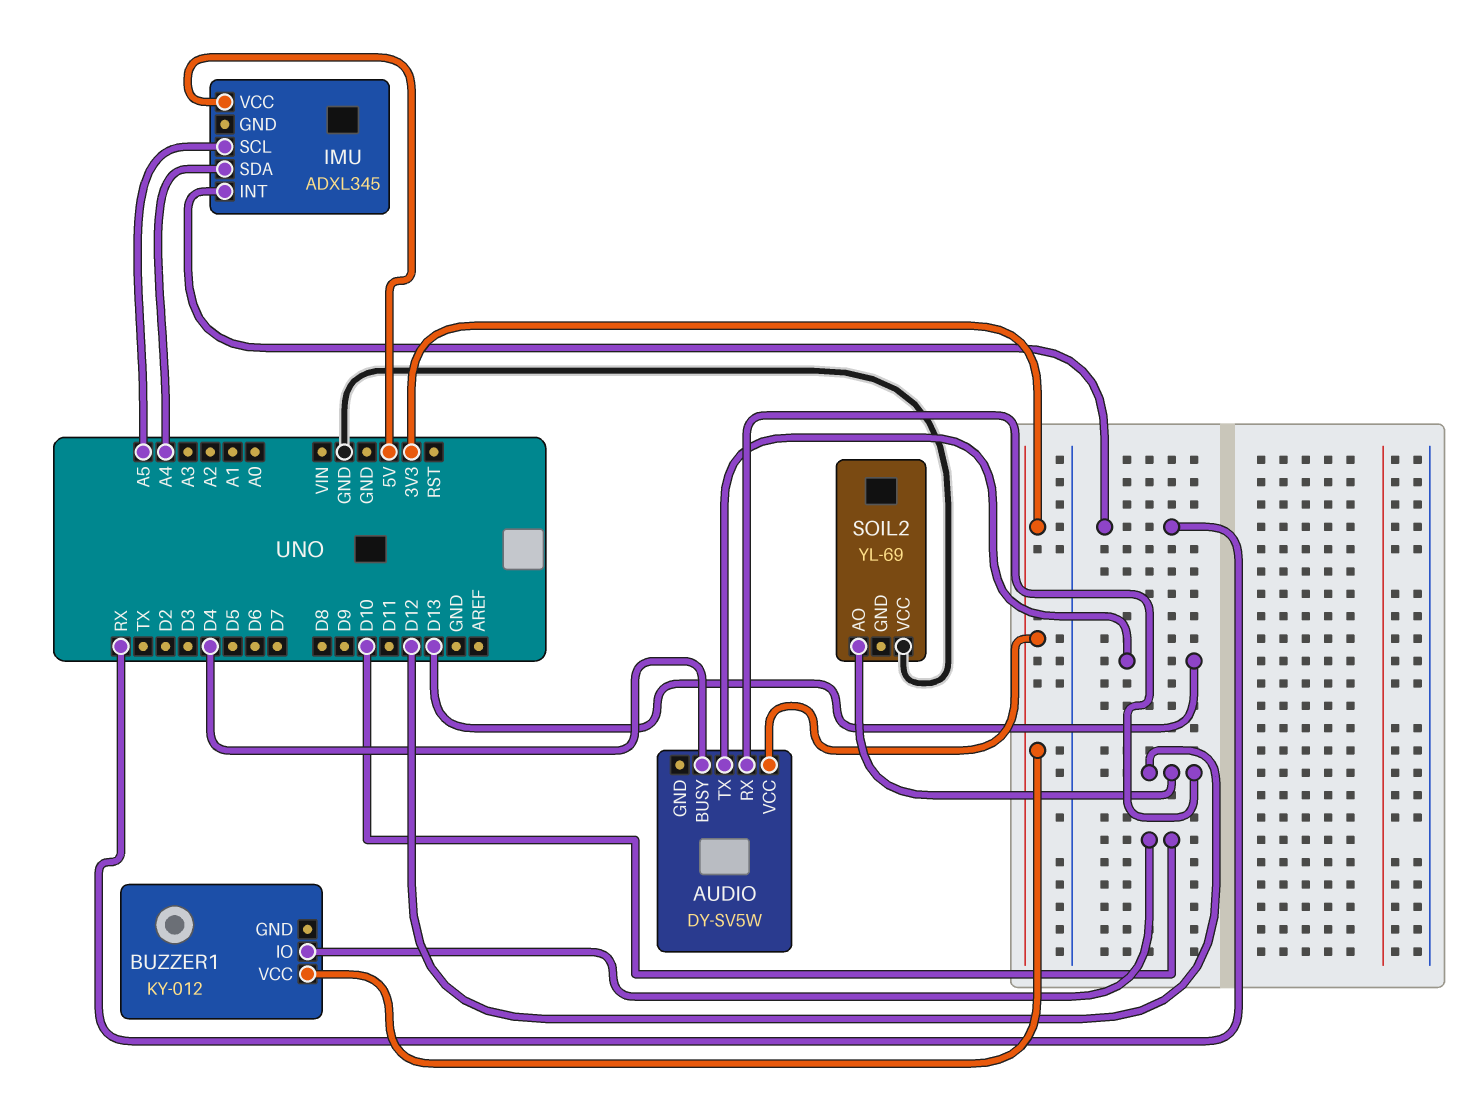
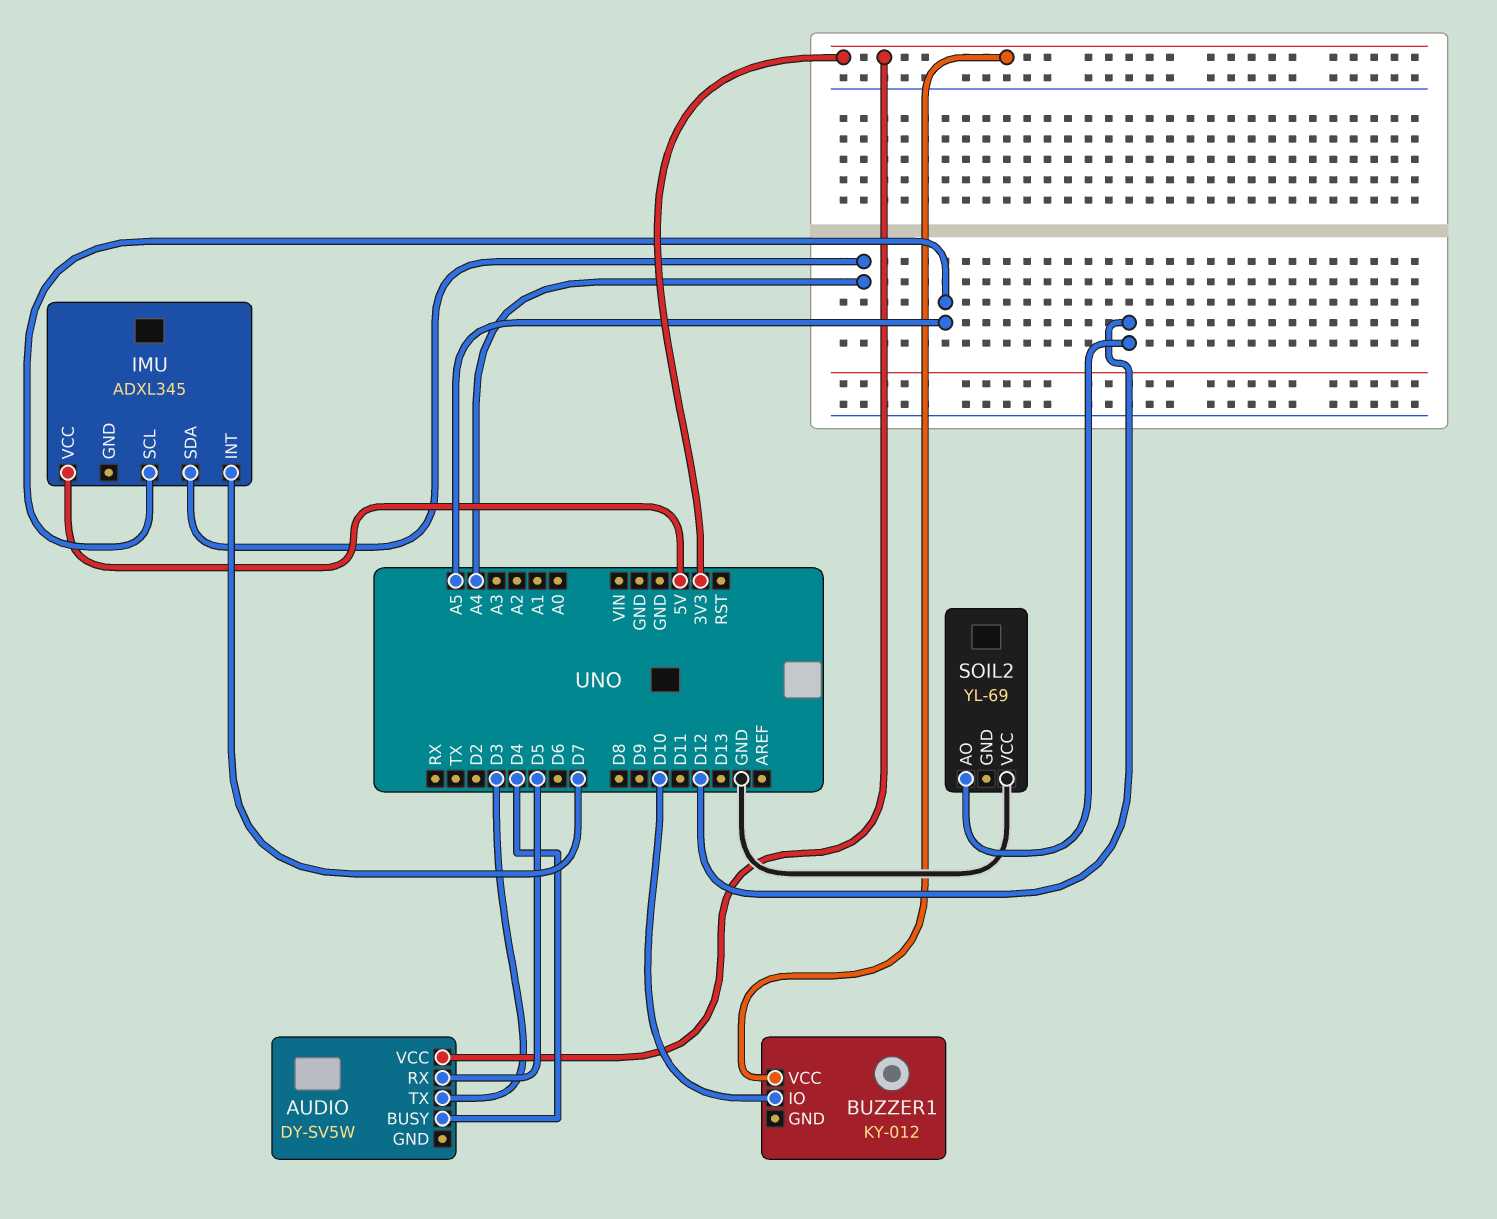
AUDIO pin RX: D12 -> D5
AUDIO pin TX: D13 -> D3
IMU pin INT: RX -> D7

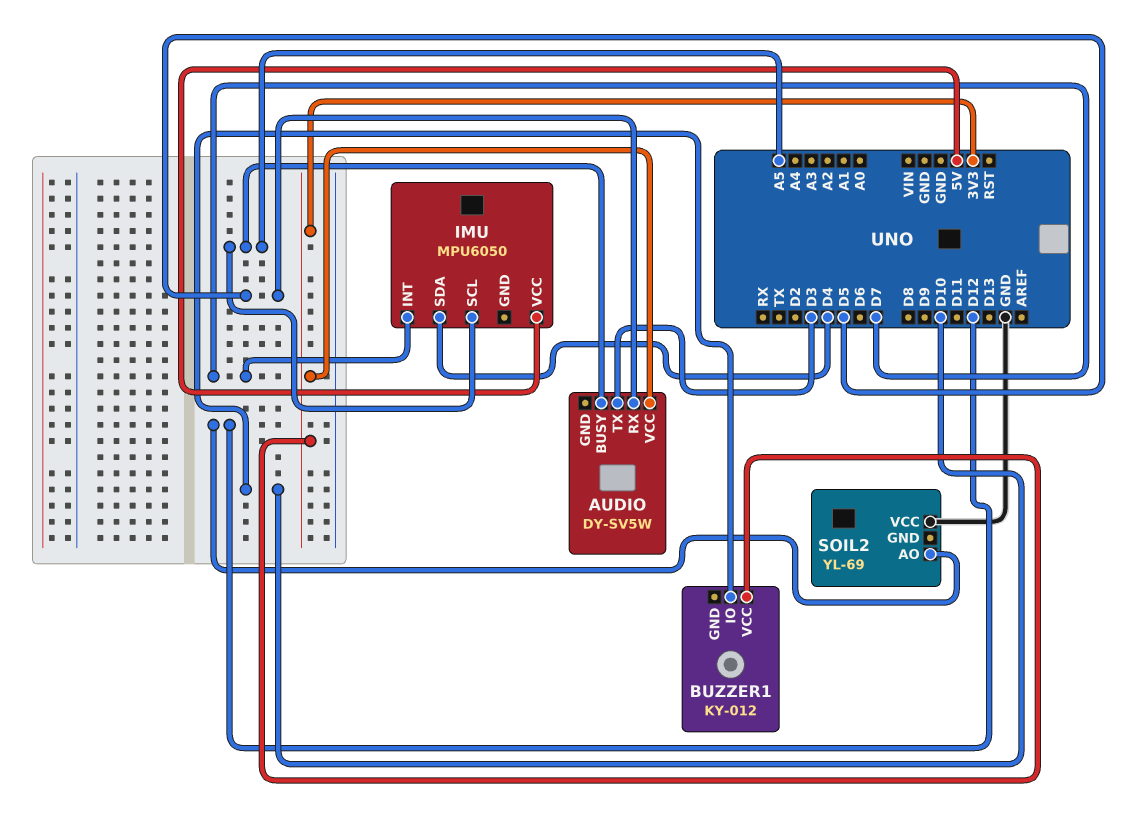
AUDIO pin BUSY: D4 -> A5
IMU: ADXL345 -> MPU6050
IMU pin SDA: A4 -> D4

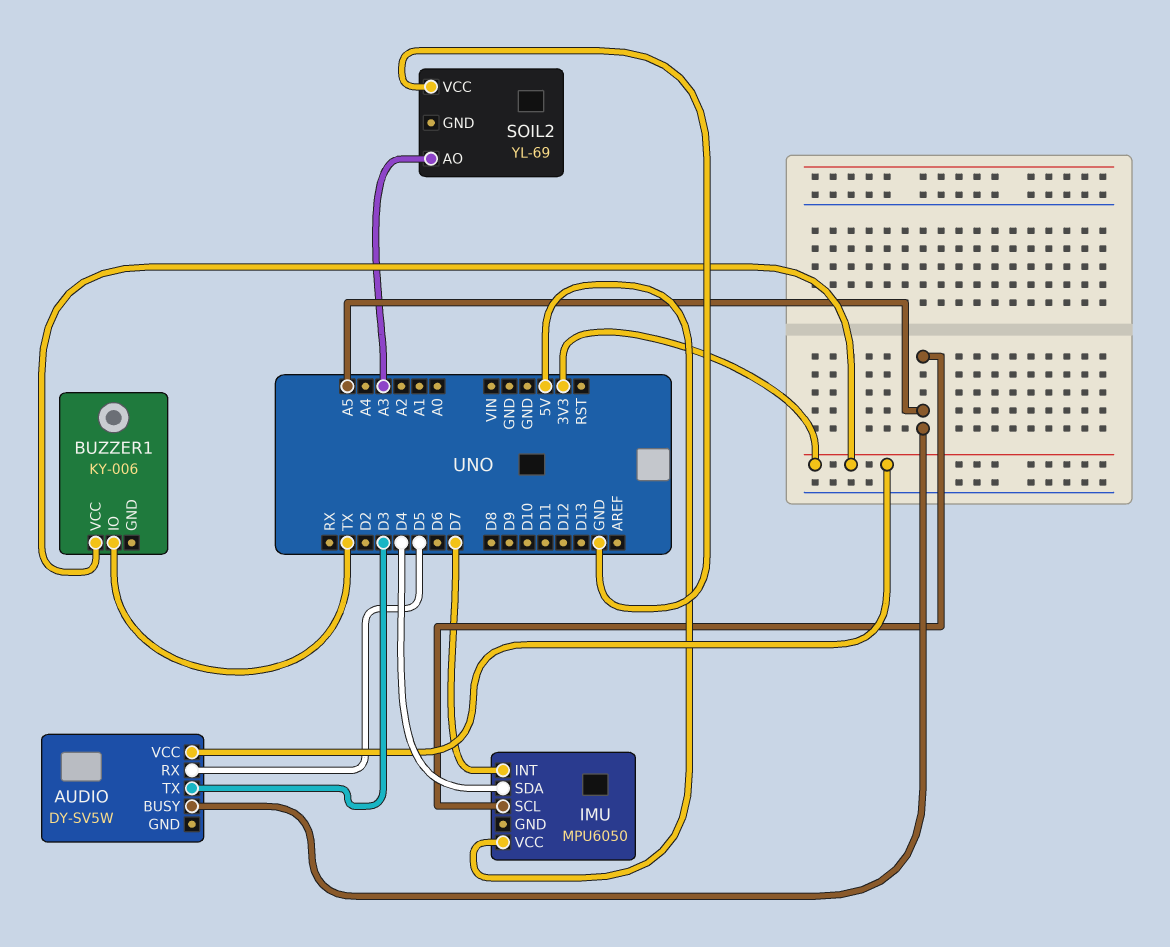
BUZZER1: KY-012 -> KY-006
BUZZER1 pin IO: D10 -> TX
SOIL2 pin AO: D12 -> A3

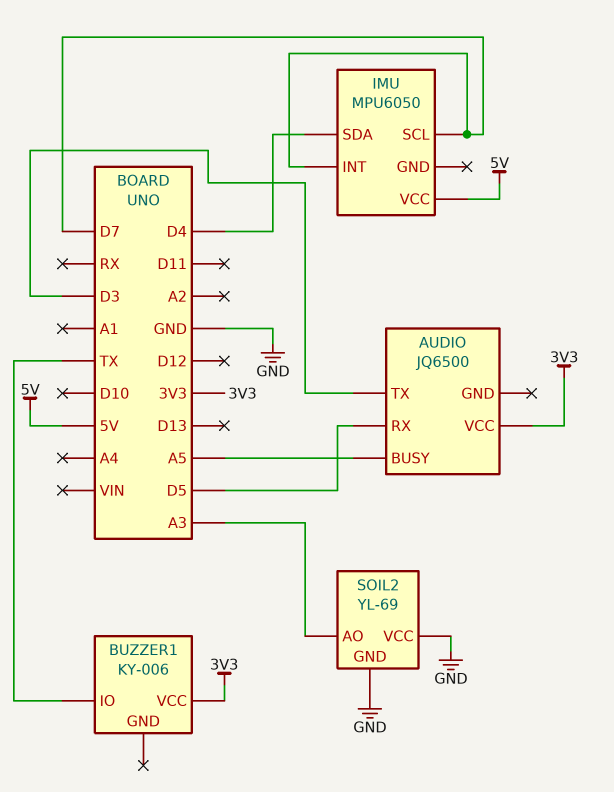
AUDIO: DY-SV5W -> JQ6500
IMU pin SCL: A5 -> D7
SOIL2 pin GND: none -> GND

